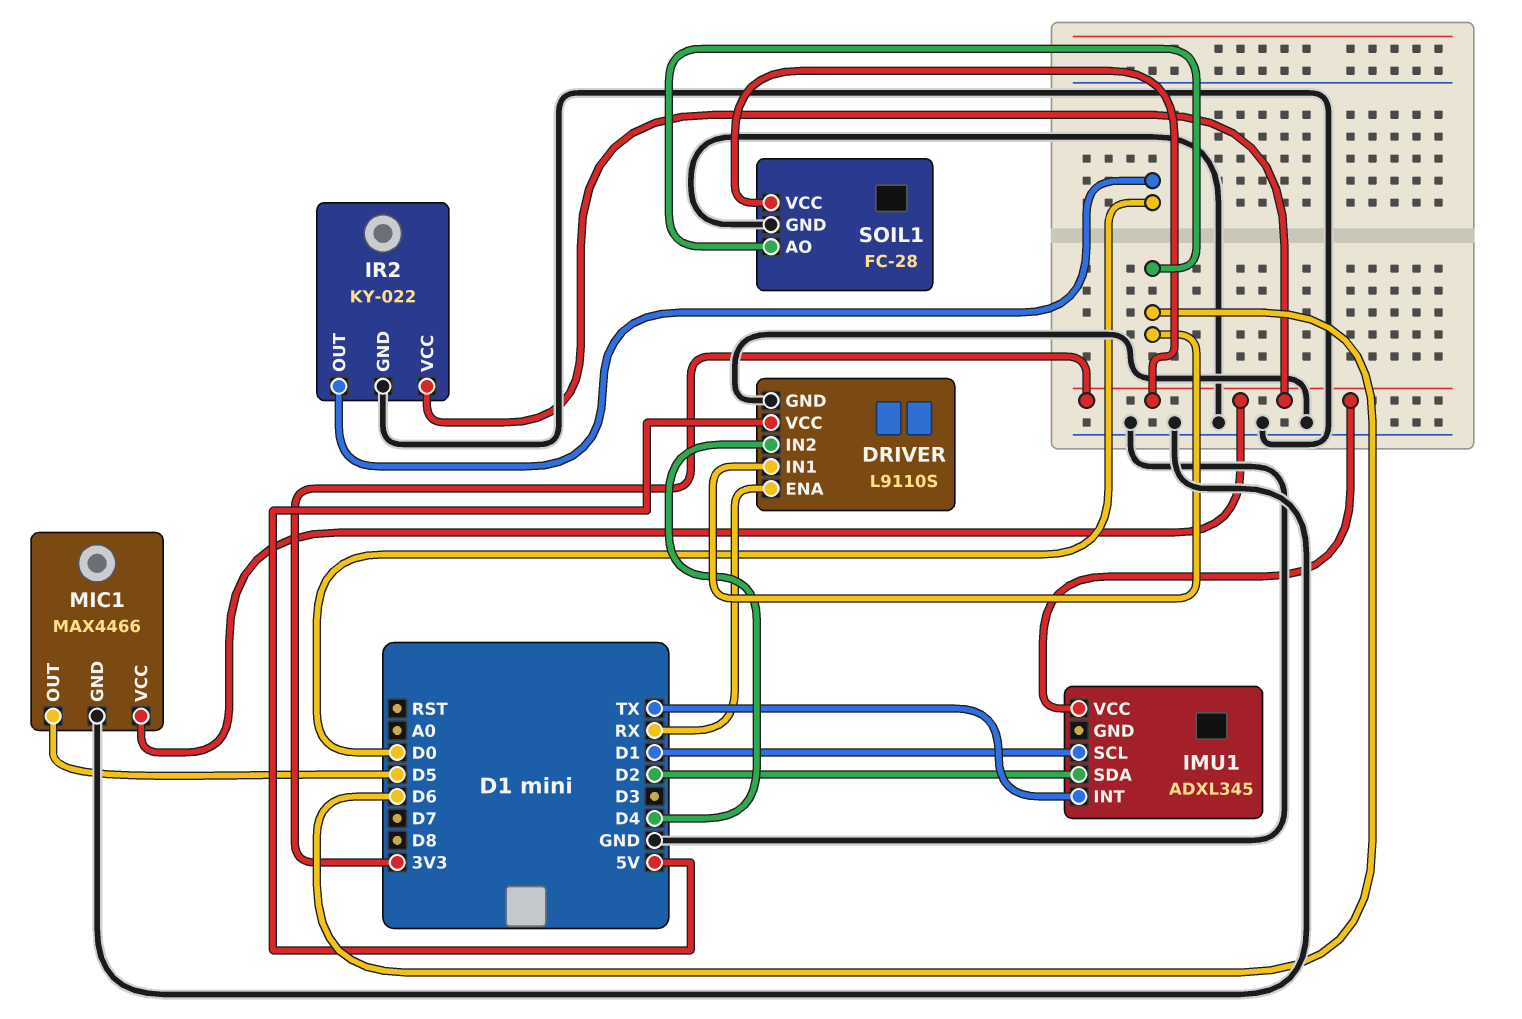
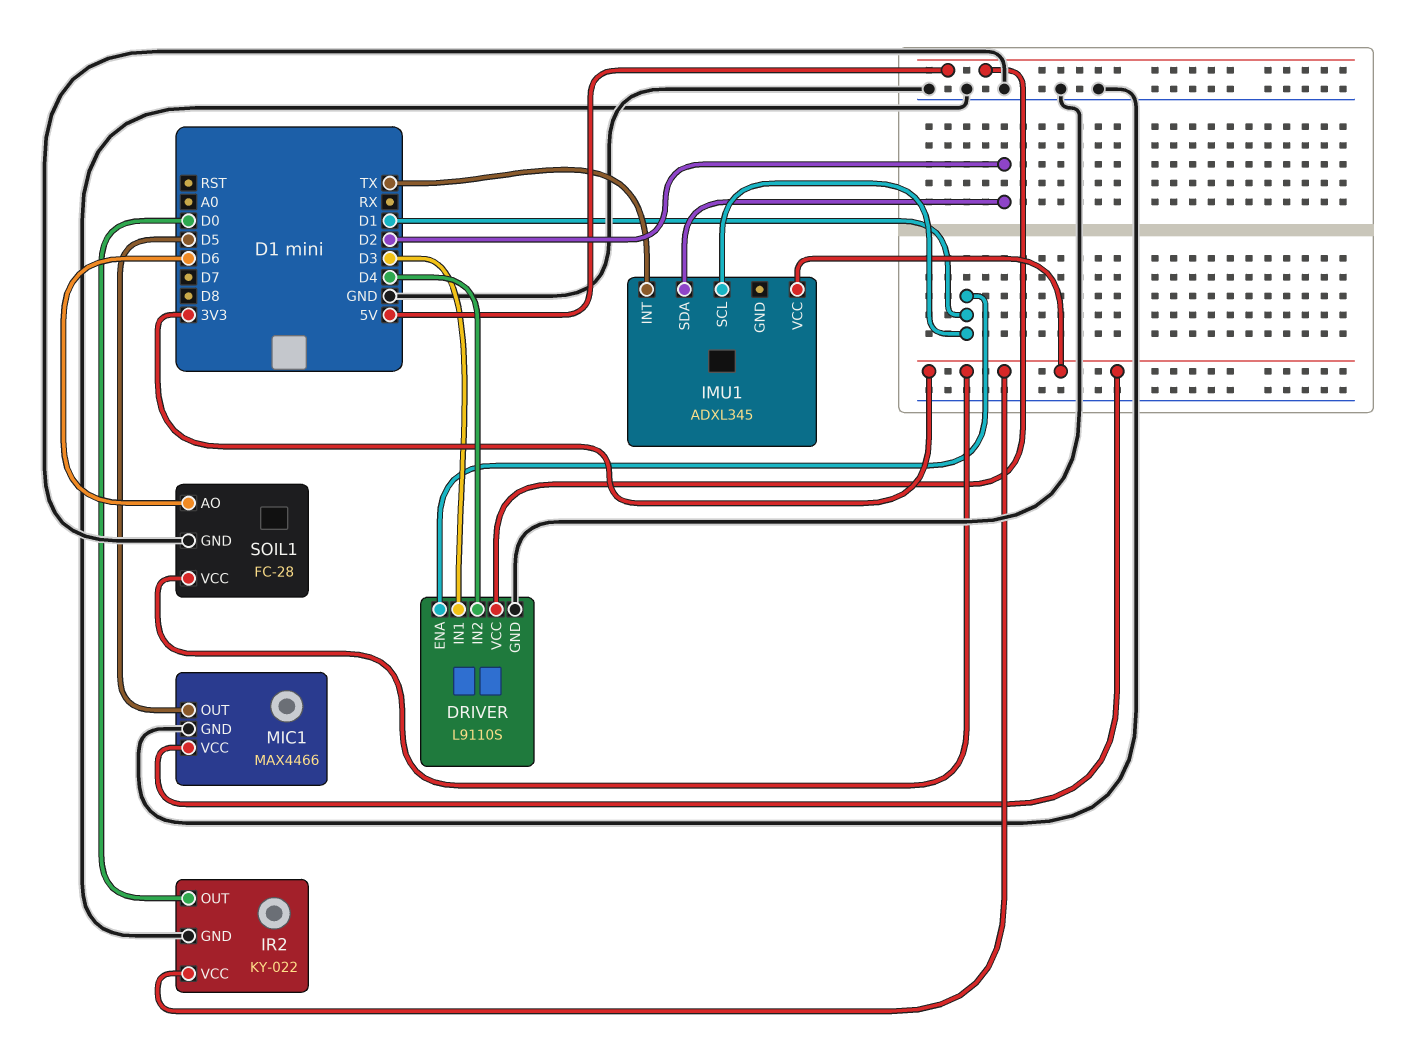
DRIVER pin ENA: RX -> D1
DRIVER pin IN1: D6 -> D3

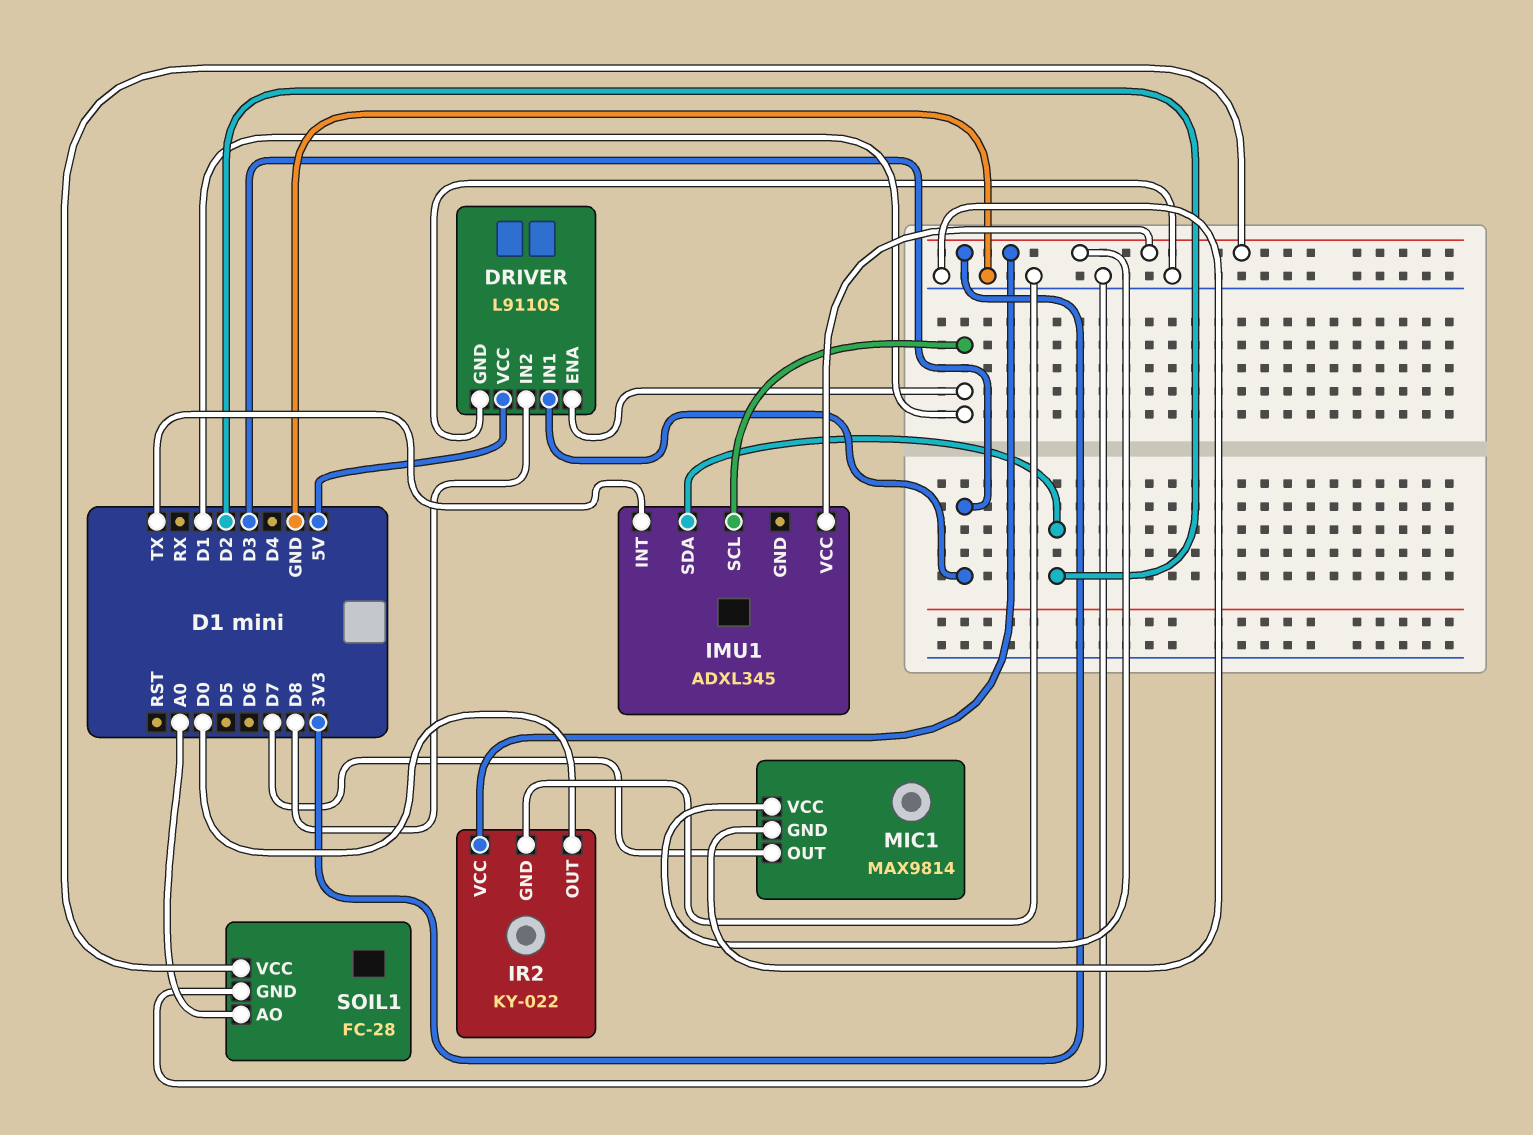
DRIVER pin IN2: D4 -> D8
MIC1: MAX4466 -> MAX9814
MIC1 pin OUT: D5 -> D7
SOIL1 pin AO: D6 -> A0

